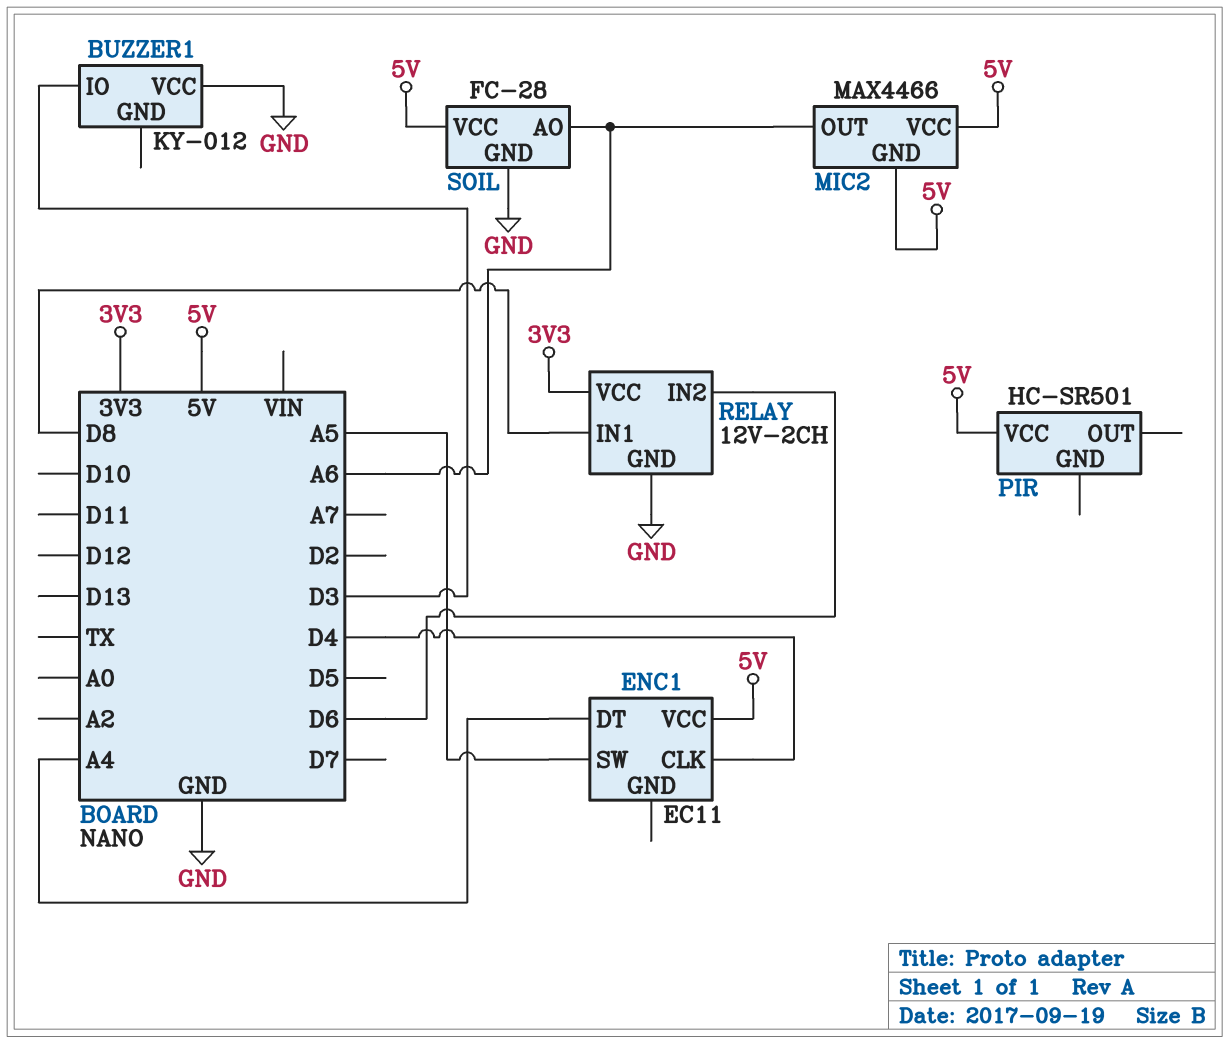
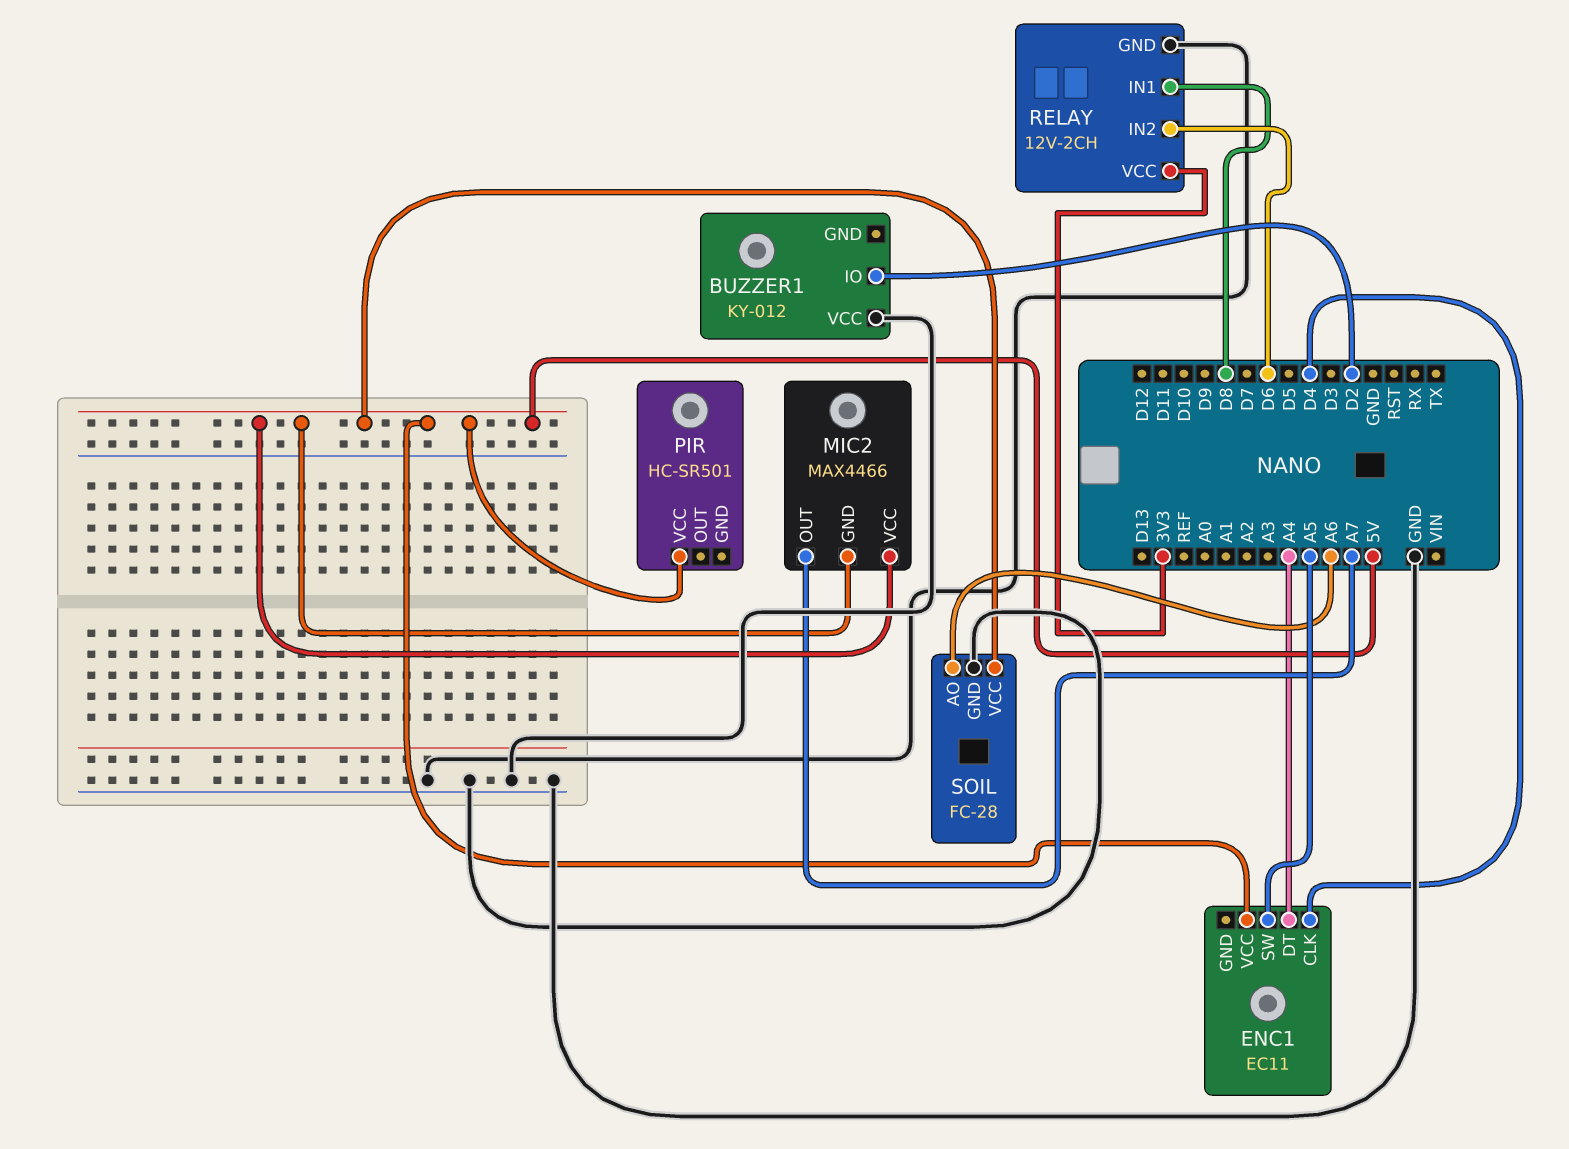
BUZZER1 pin IO: D3 -> D2
MIC2 pin OUT: A6 -> A7

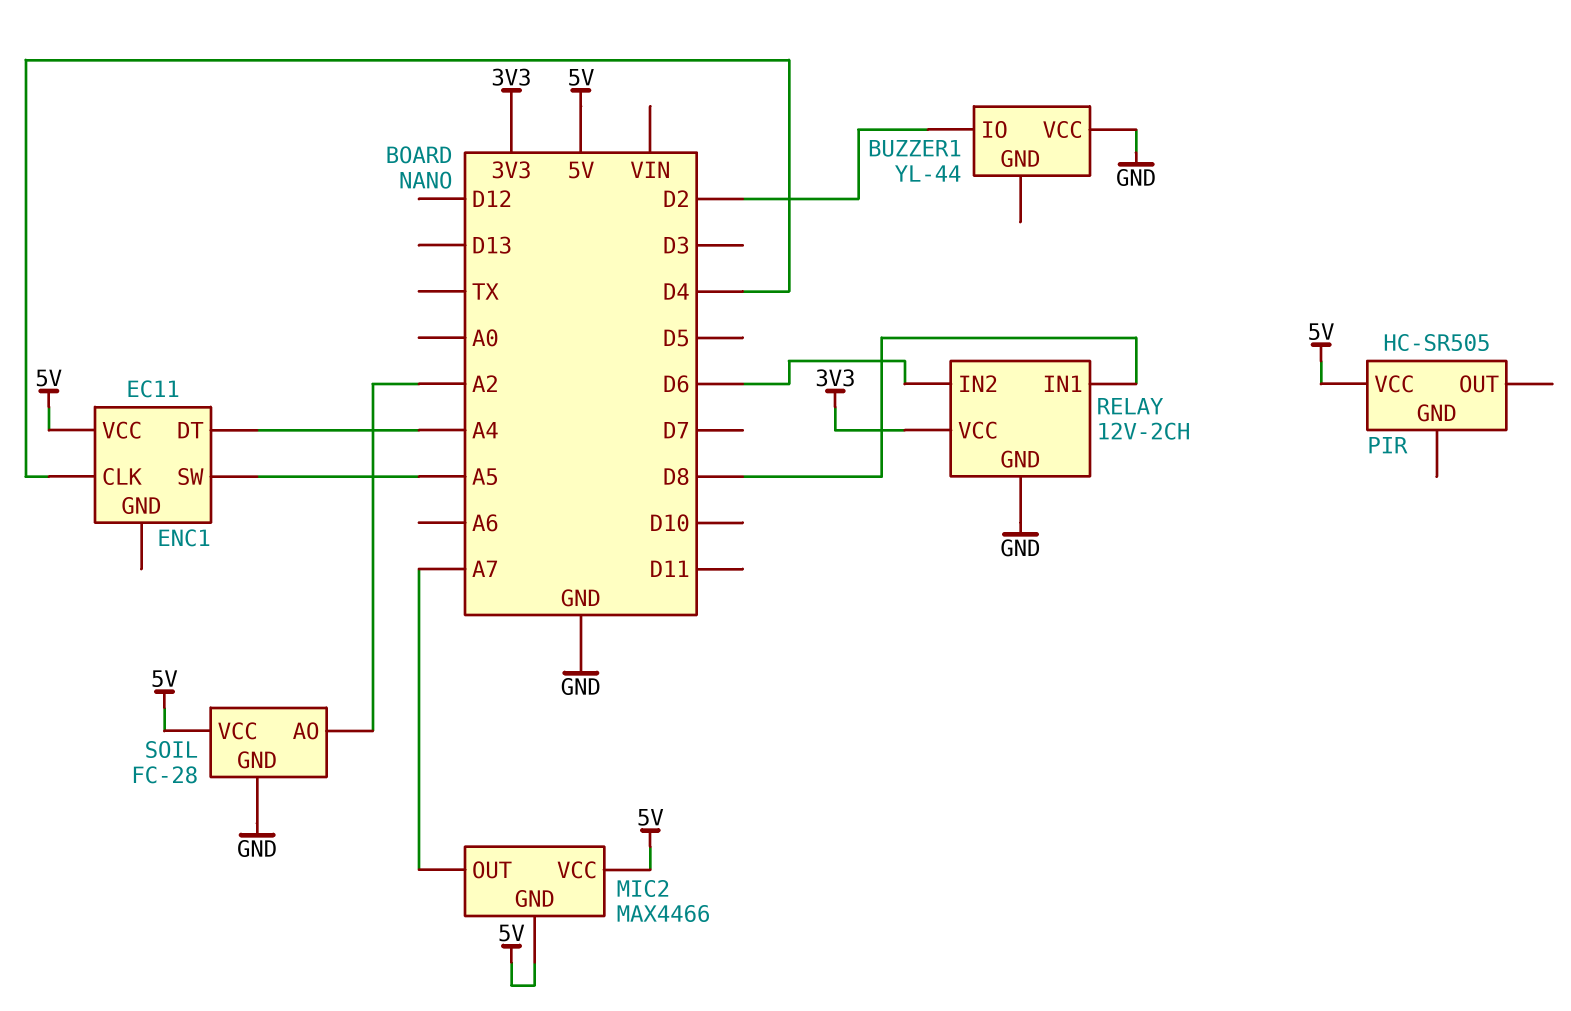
BUZZER1: KY-012 -> YL-44
PIR: HC-SR501 -> HC-SR505
SOIL pin AO: A6 -> A2

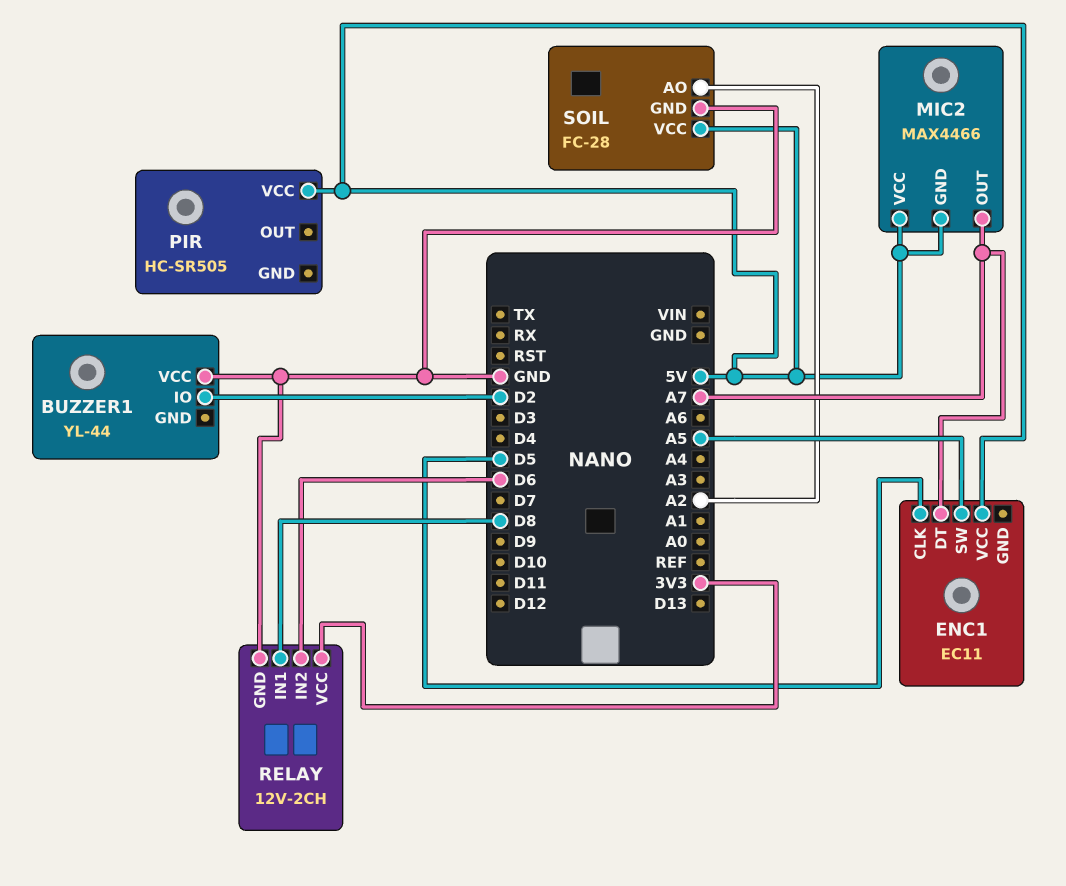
ENC1 pin CLK: D4 -> D5
ENC1 pin DT: A4 -> A7

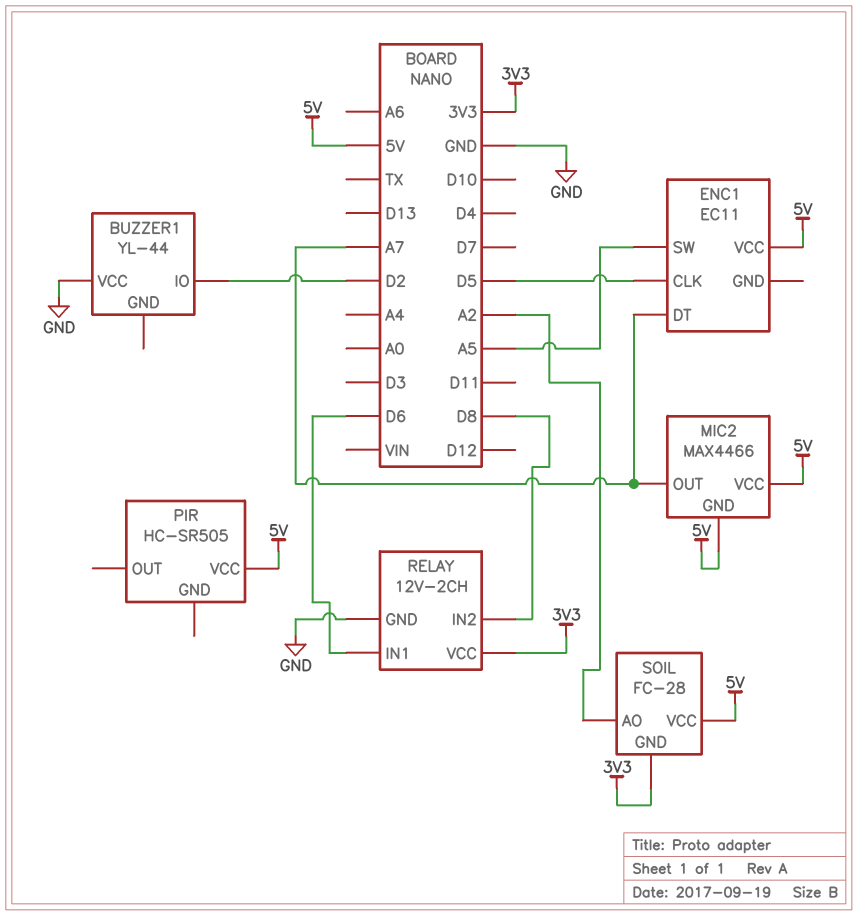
RELAY pin IN1: D8 -> D6
RELAY pin IN2: D6 -> D8
SOIL pin GND: GND -> 3V3

